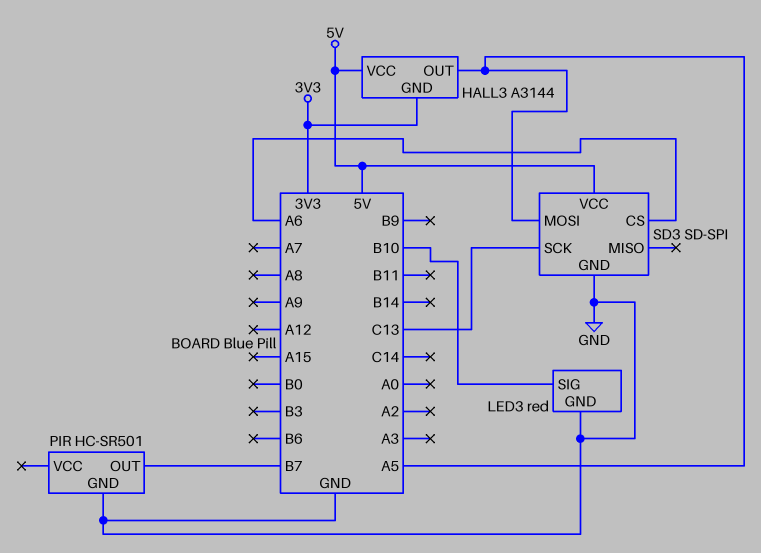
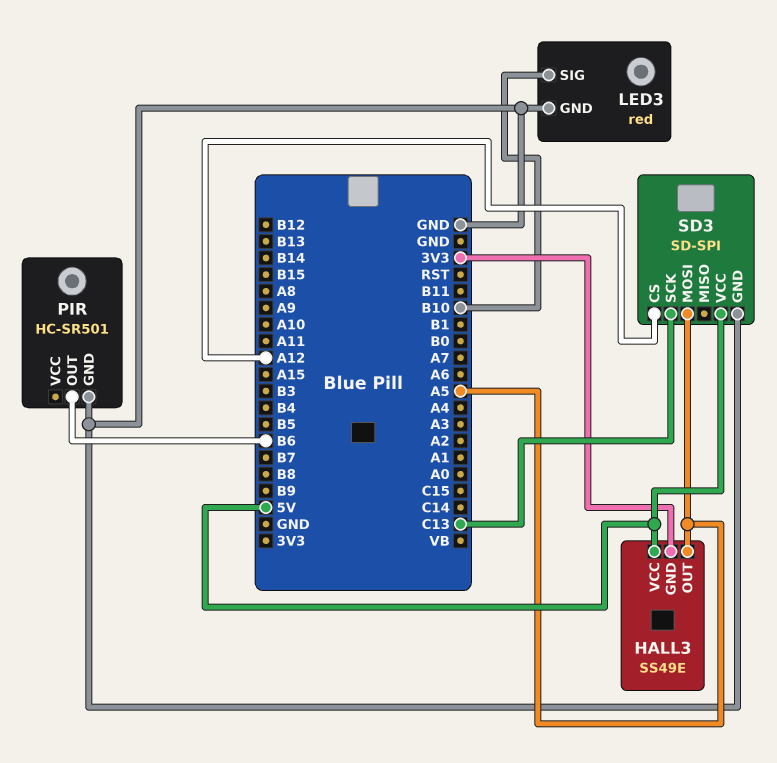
HALL3: A3144 -> SS49E
PIR pin OUT: B7 -> B6
SD3 pin CS: A6 -> A12

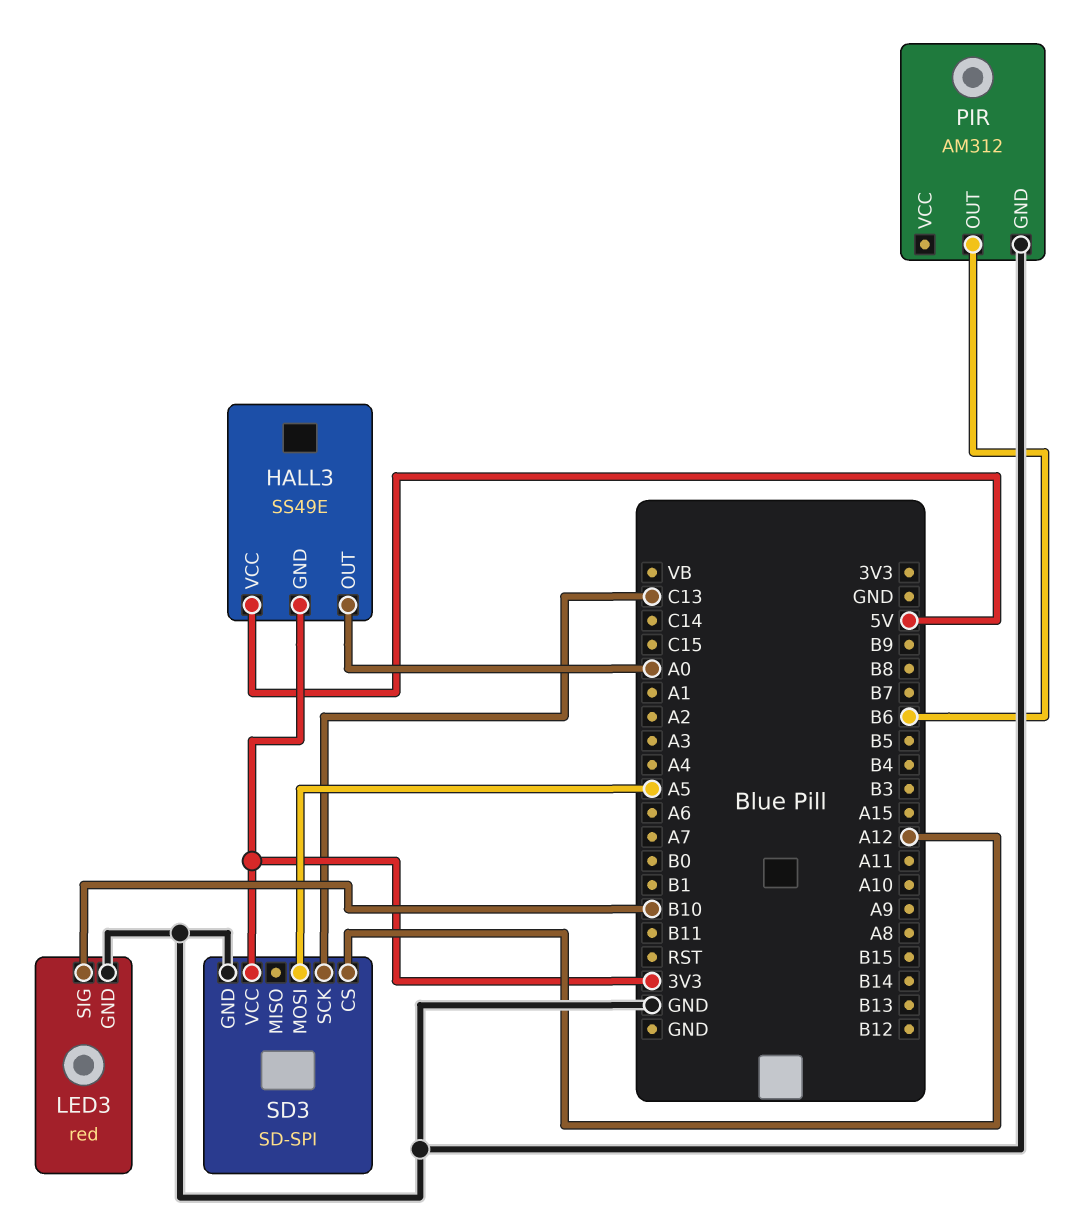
HALL3 pin OUT: A5 -> A0
PIR: HC-SR501 -> AM312
SD3 pin VCC: 5V -> 3V3

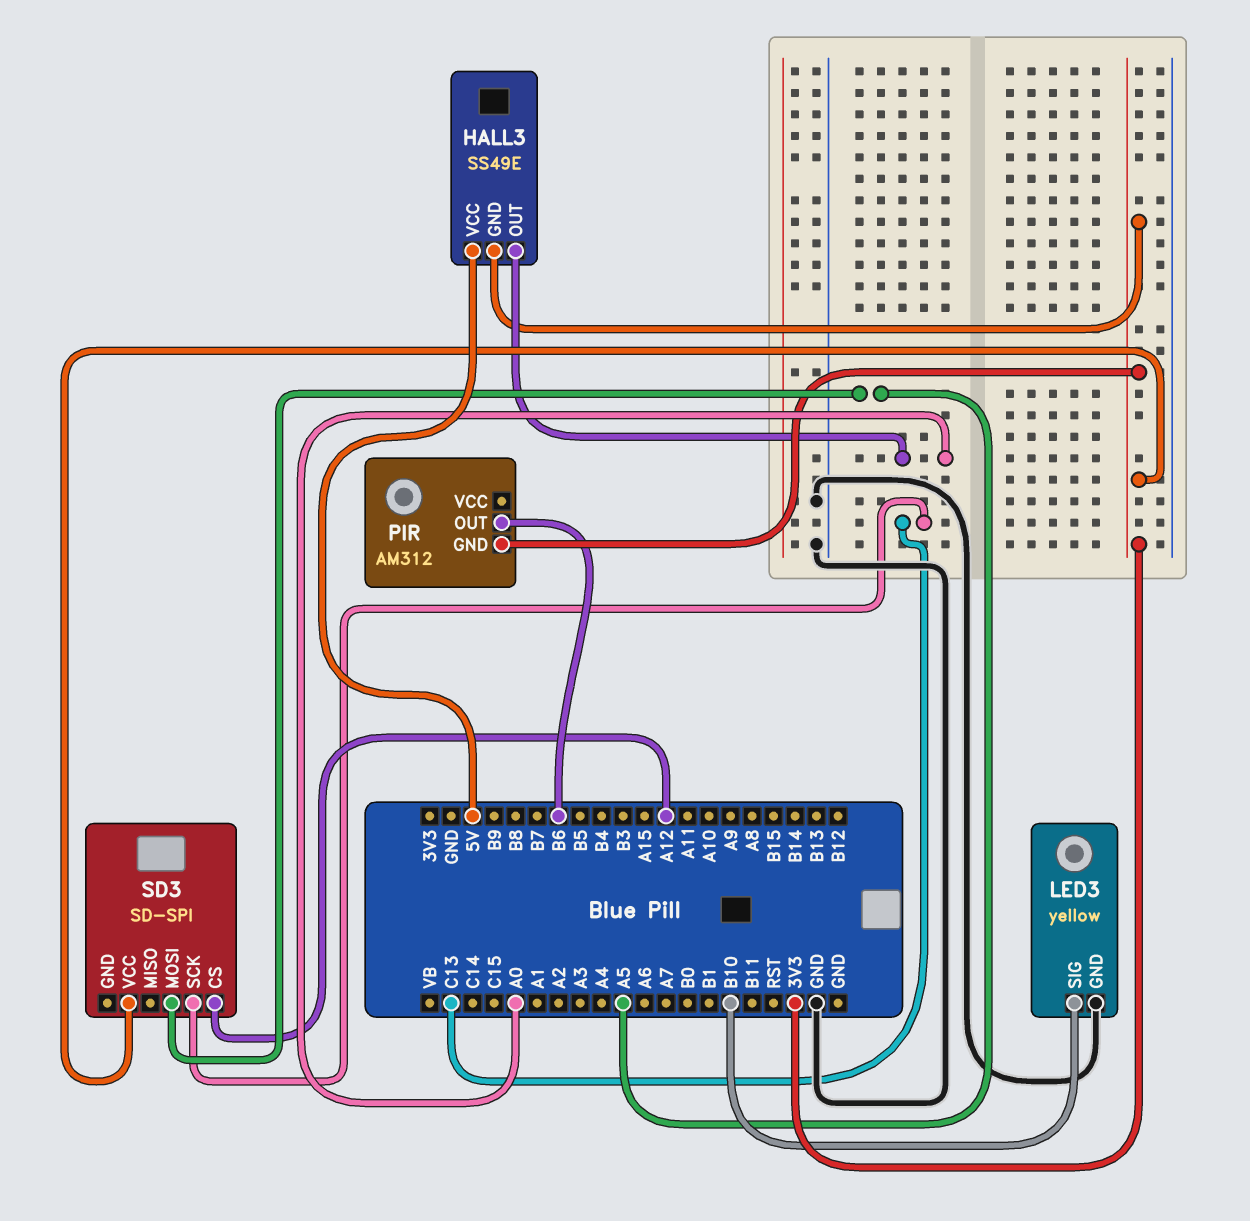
LED3: red -> yellow
PIR pin GND: GND -> 3V3
SD3 pin GND: GND -> none

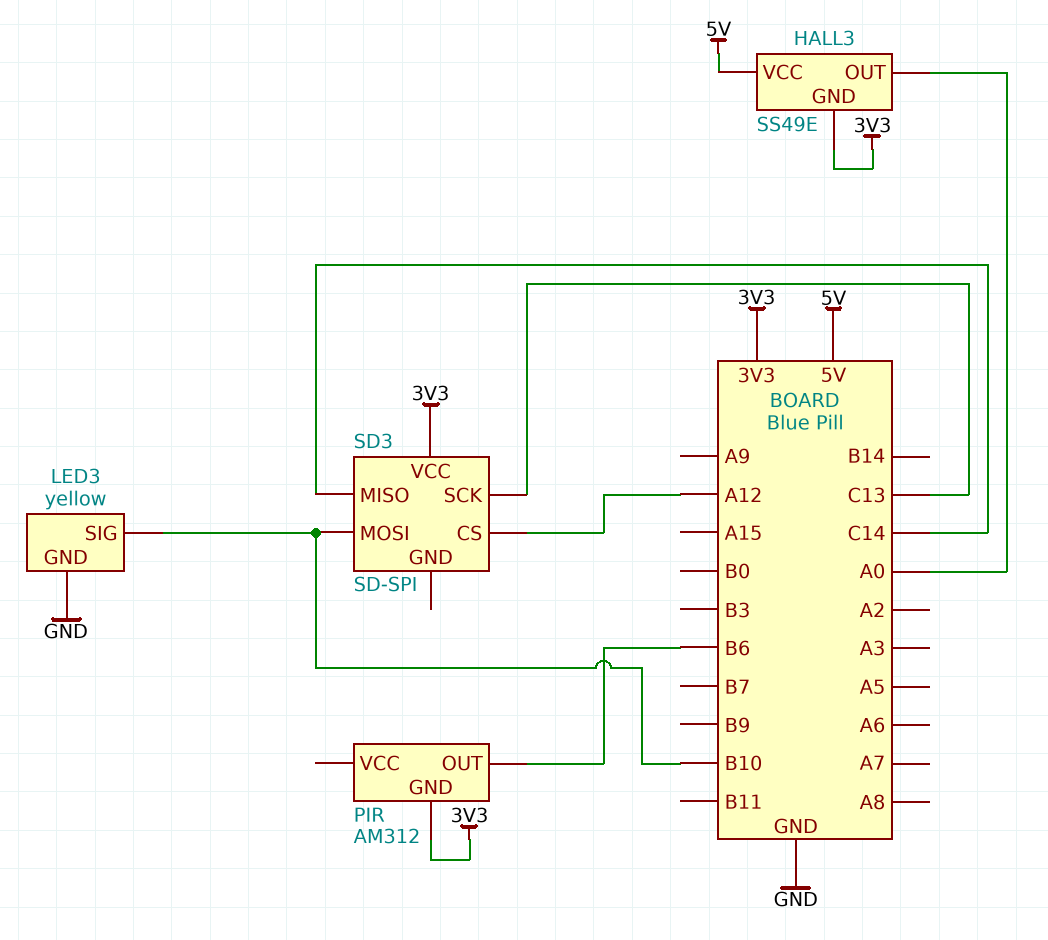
SD3 pin MISO: none -> C14
SD3 pin MOSI: A5 -> B10

